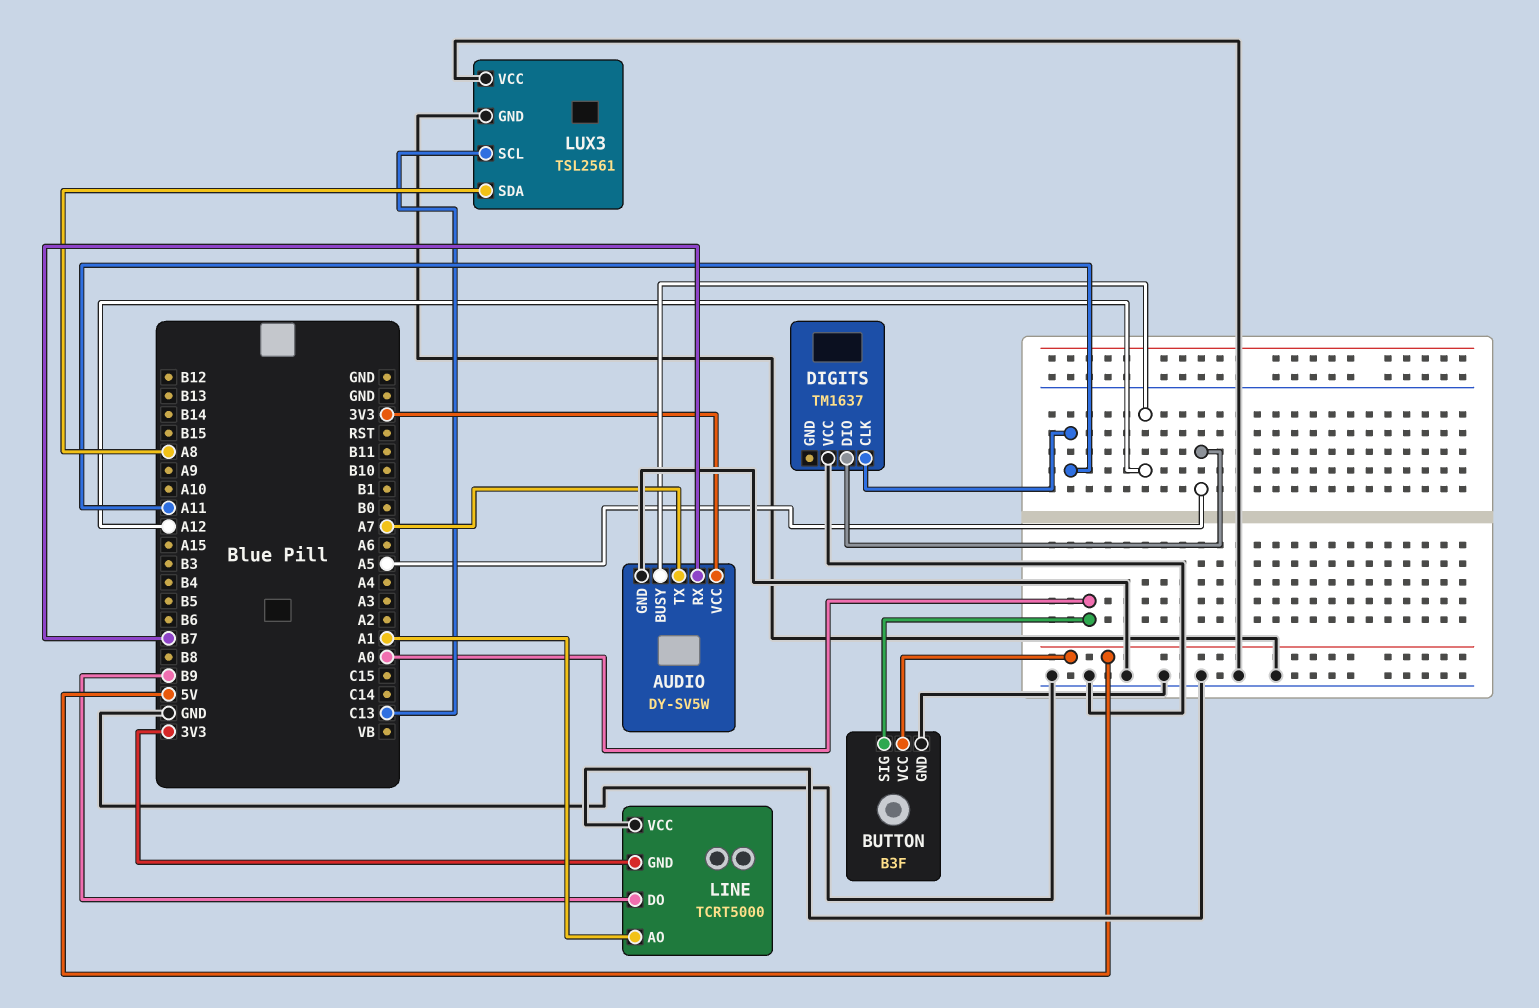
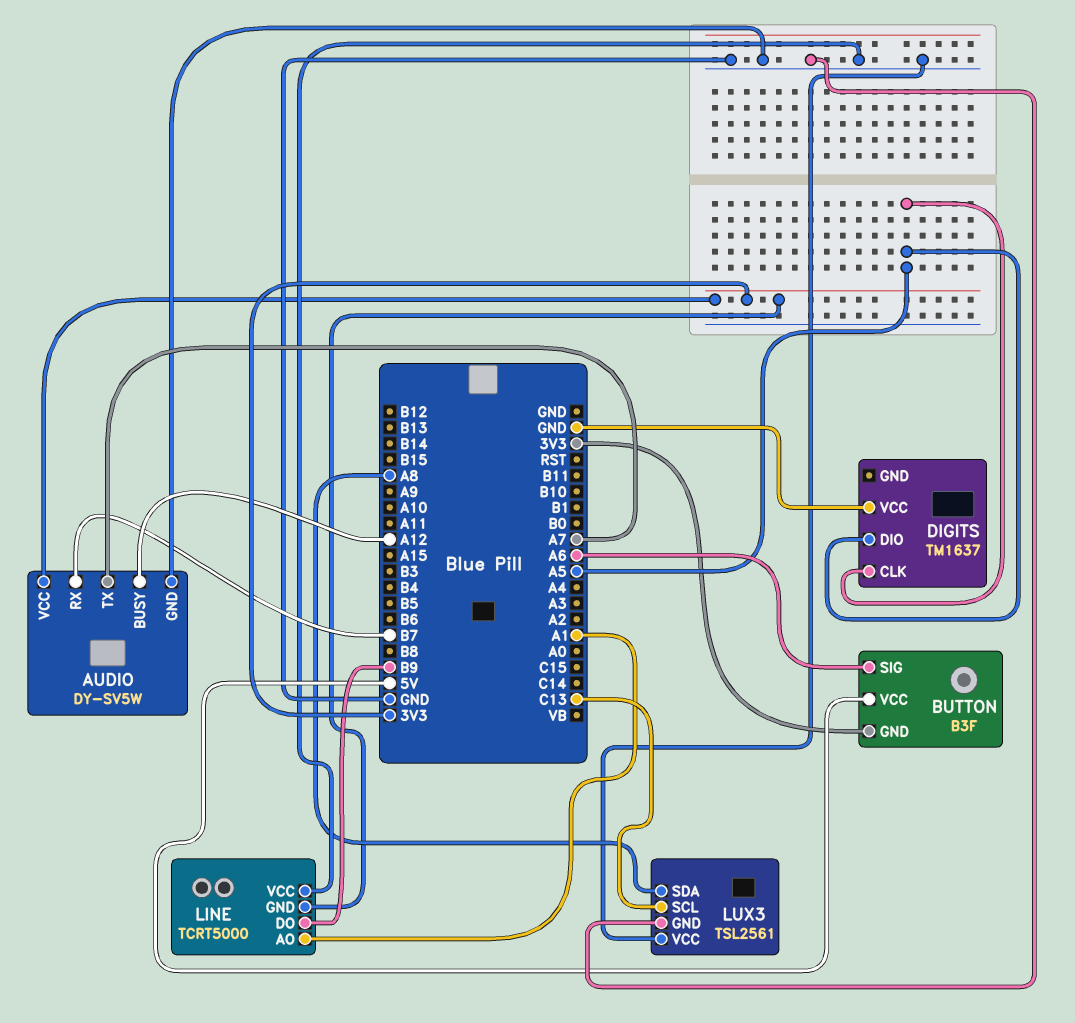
BUTTON pin GND: GND -> 3V3
BUTTON pin SIG: A0 -> A6
DIGITS pin CLK: A11 -> A5

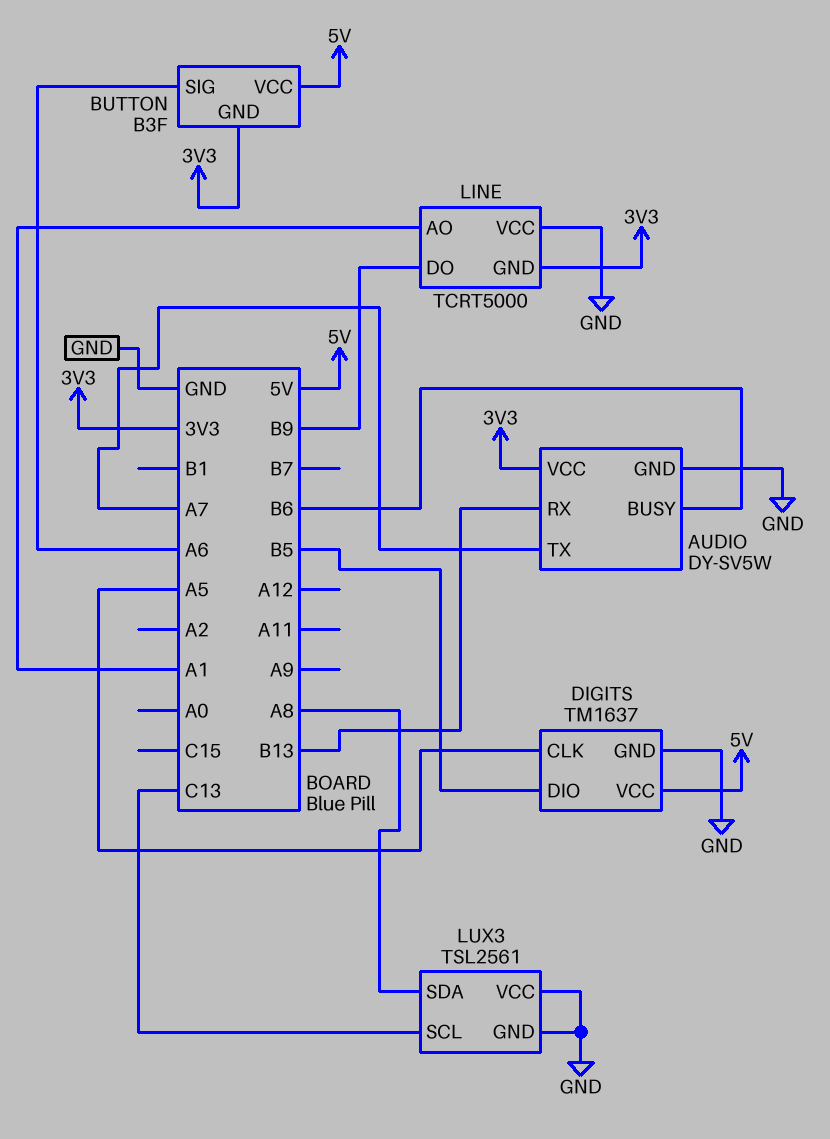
AUDIO pin BUSY: A12 -> B6
AUDIO pin RX: B7 -> B13
DIGITS pin DIO: A5 -> B5
DIGITS pin GND: none -> GND
DIGITS pin VCC: GND -> 5V

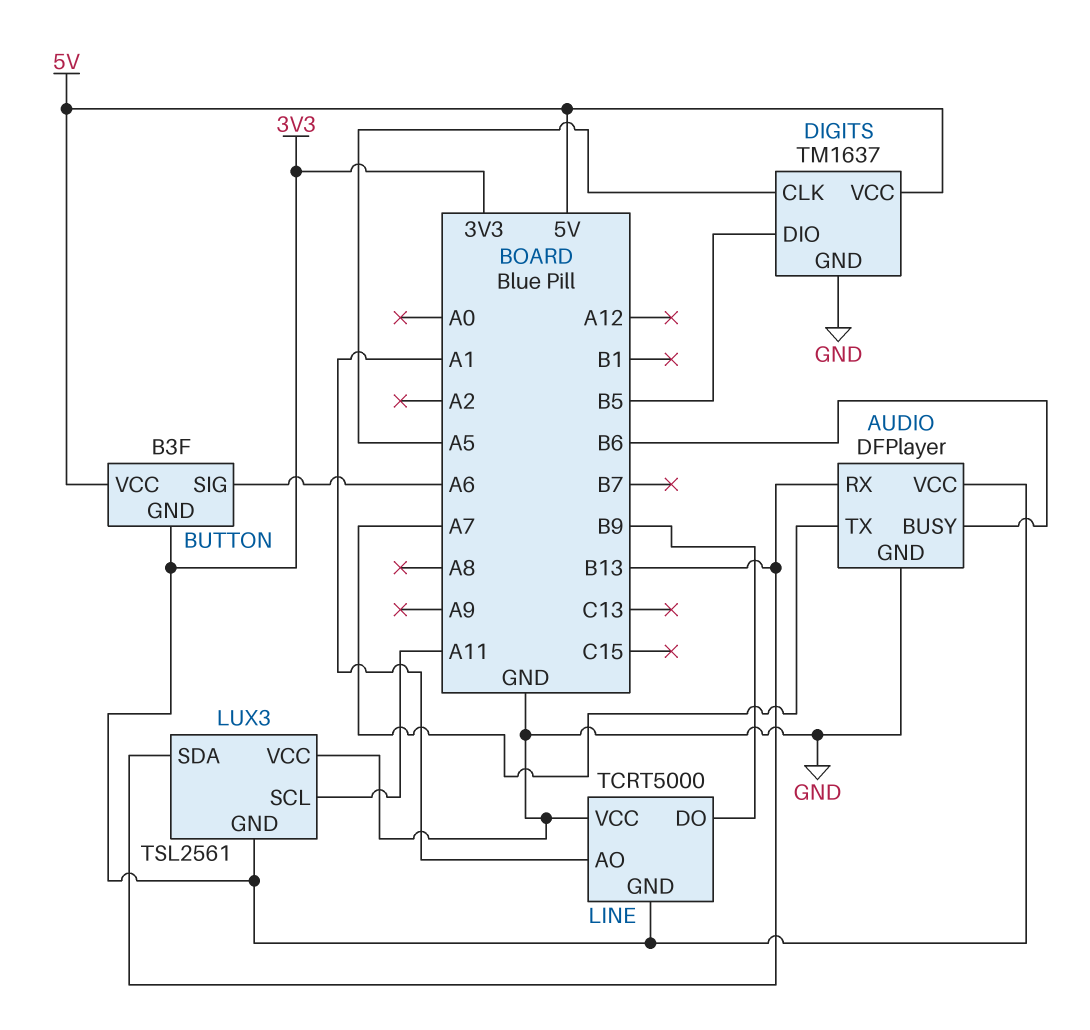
AUDIO: DY-SV5W -> DFPlayer
LUX3 pin GND: GND -> 3V3
LUX3 pin SCL: C13 -> A11
LUX3 pin SDA: A8 -> B13

